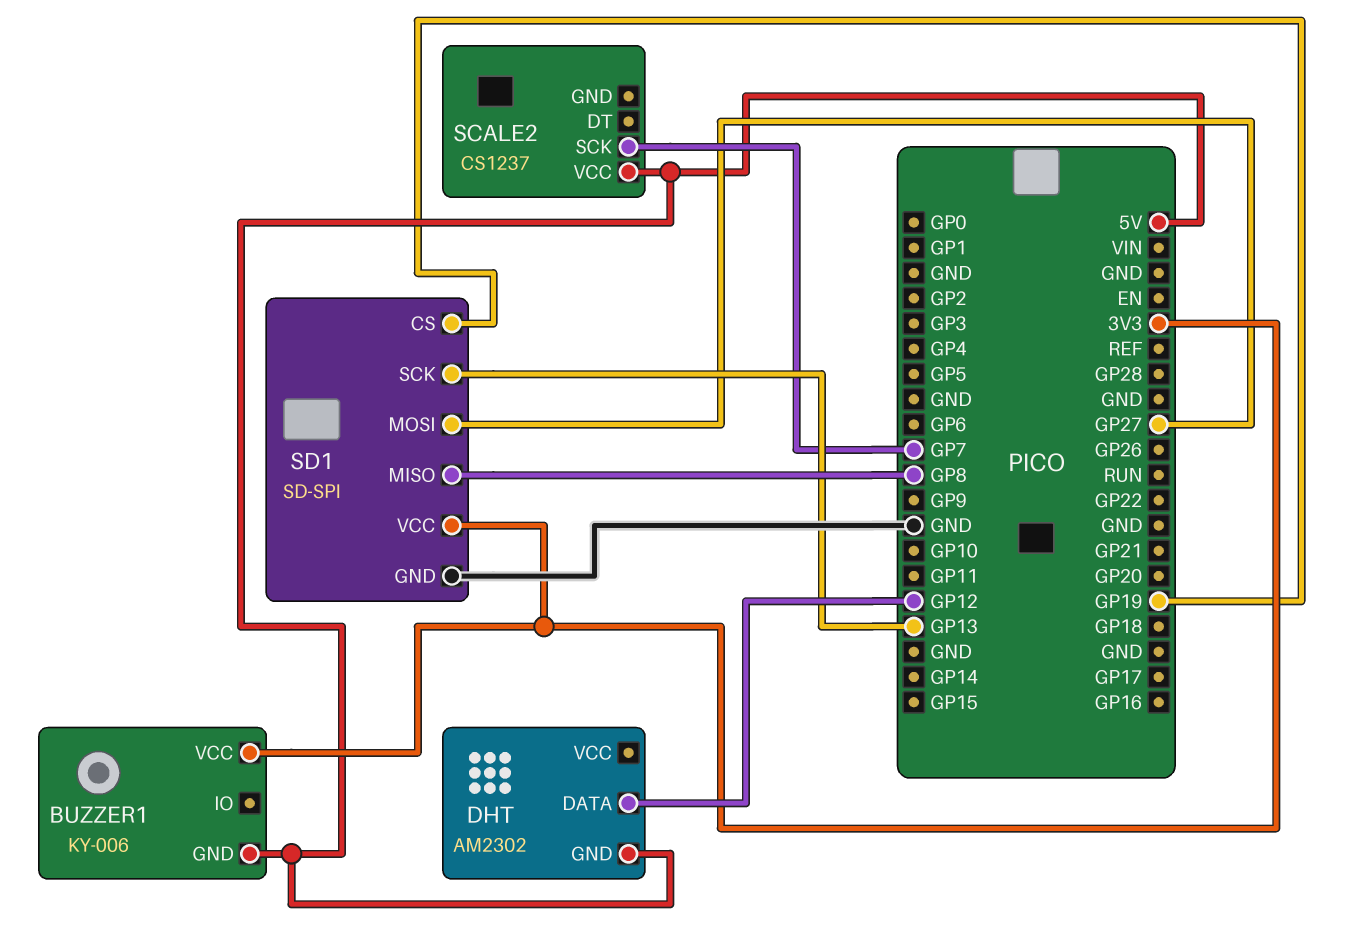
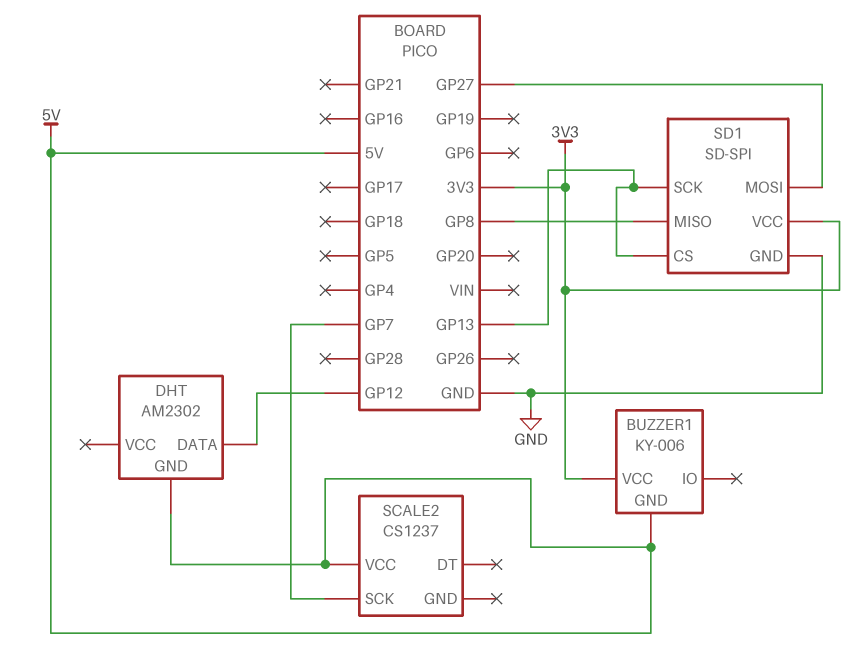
SD1 pin CS: GP19 -> GP13

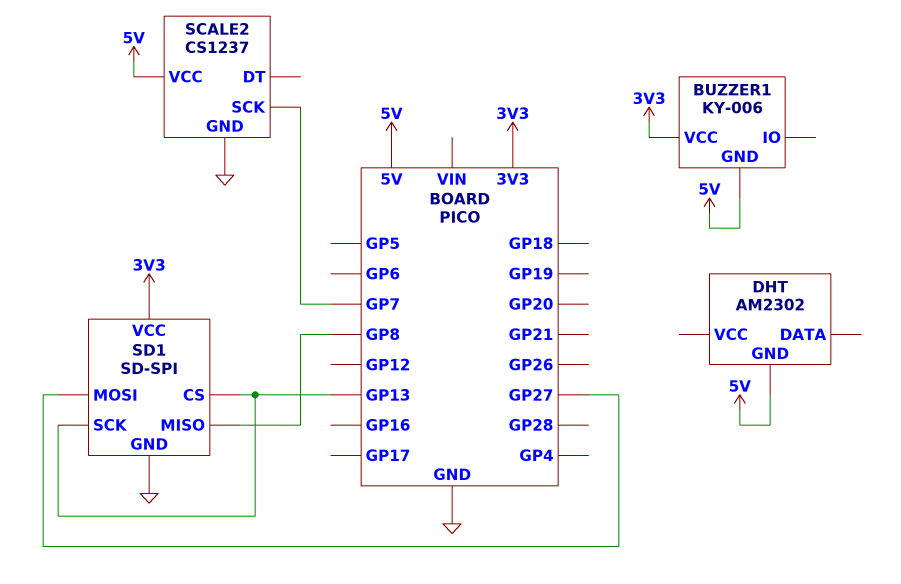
DHT pin DATA: GP12 -> none
SCALE2 pin GND: none -> GND

